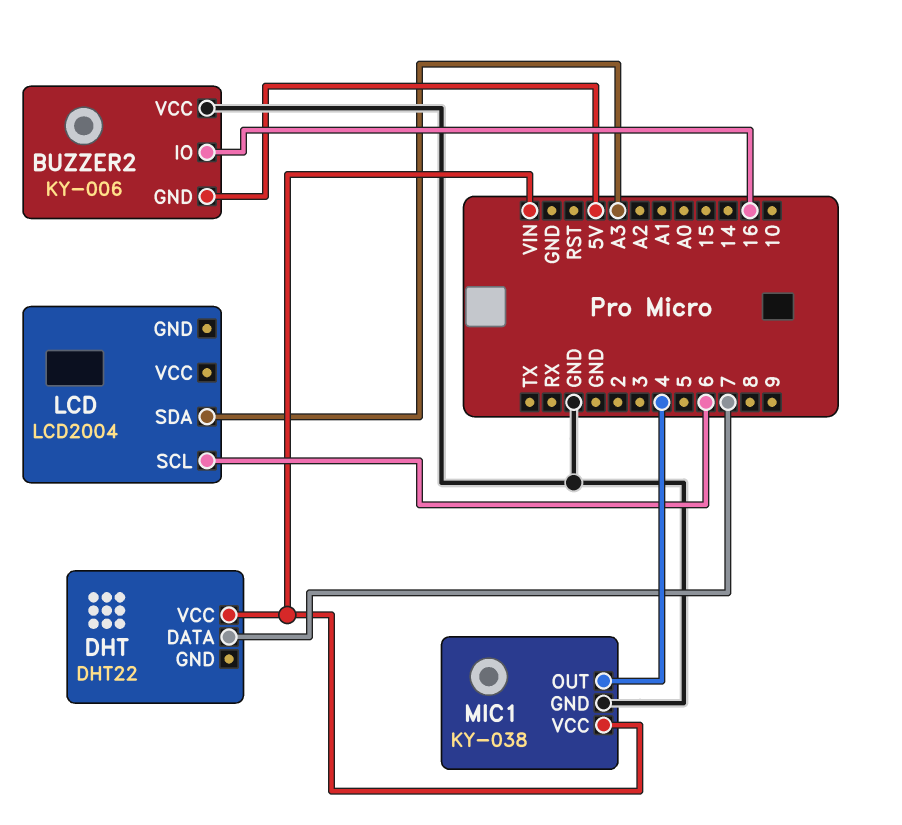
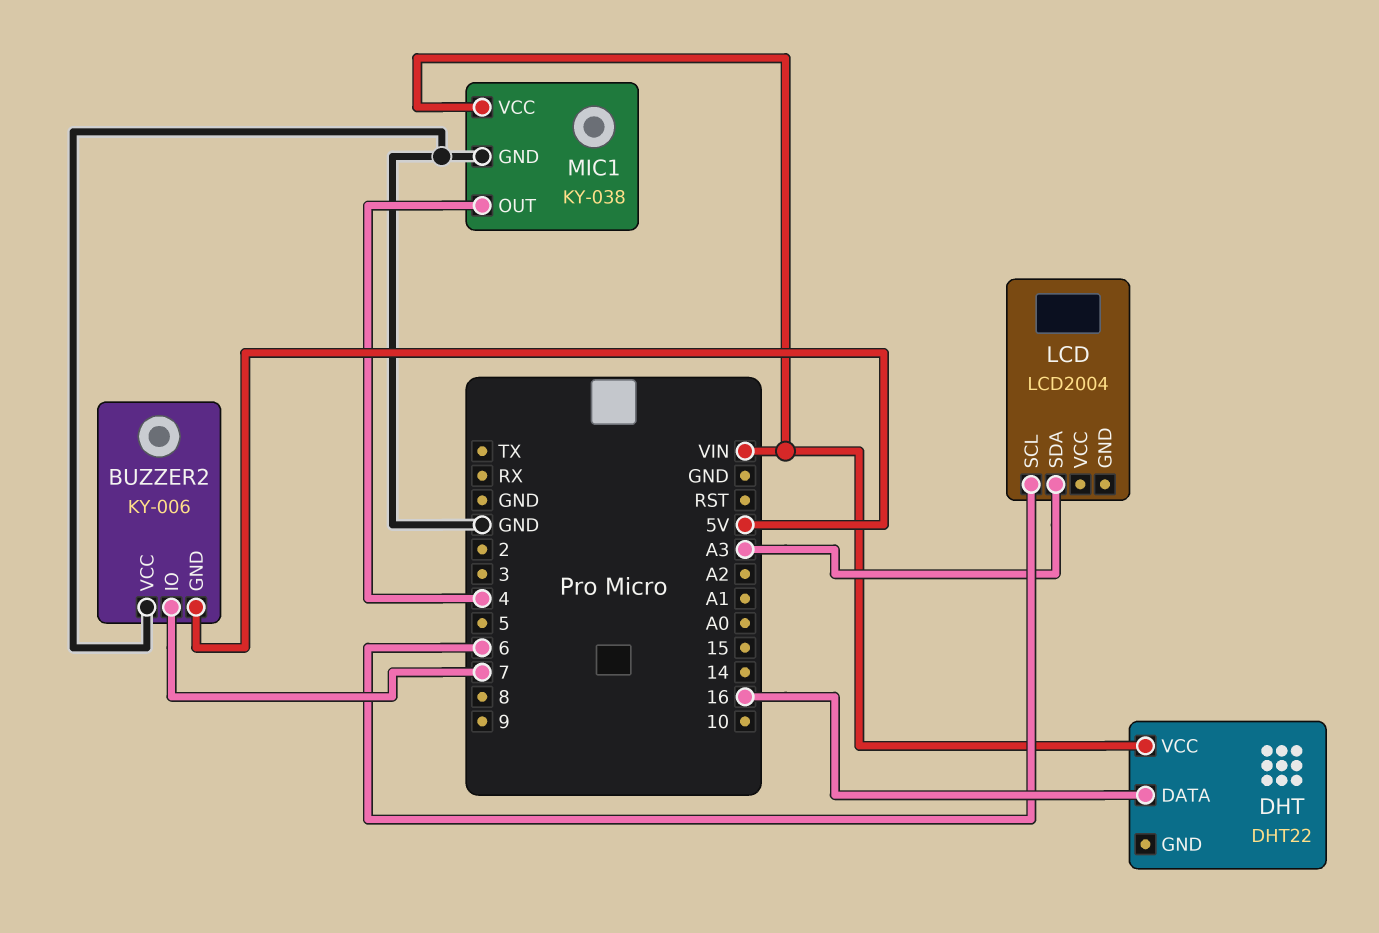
BUZZER2 pin IO: 16 -> 7
DHT pin DATA: 7 -> 16

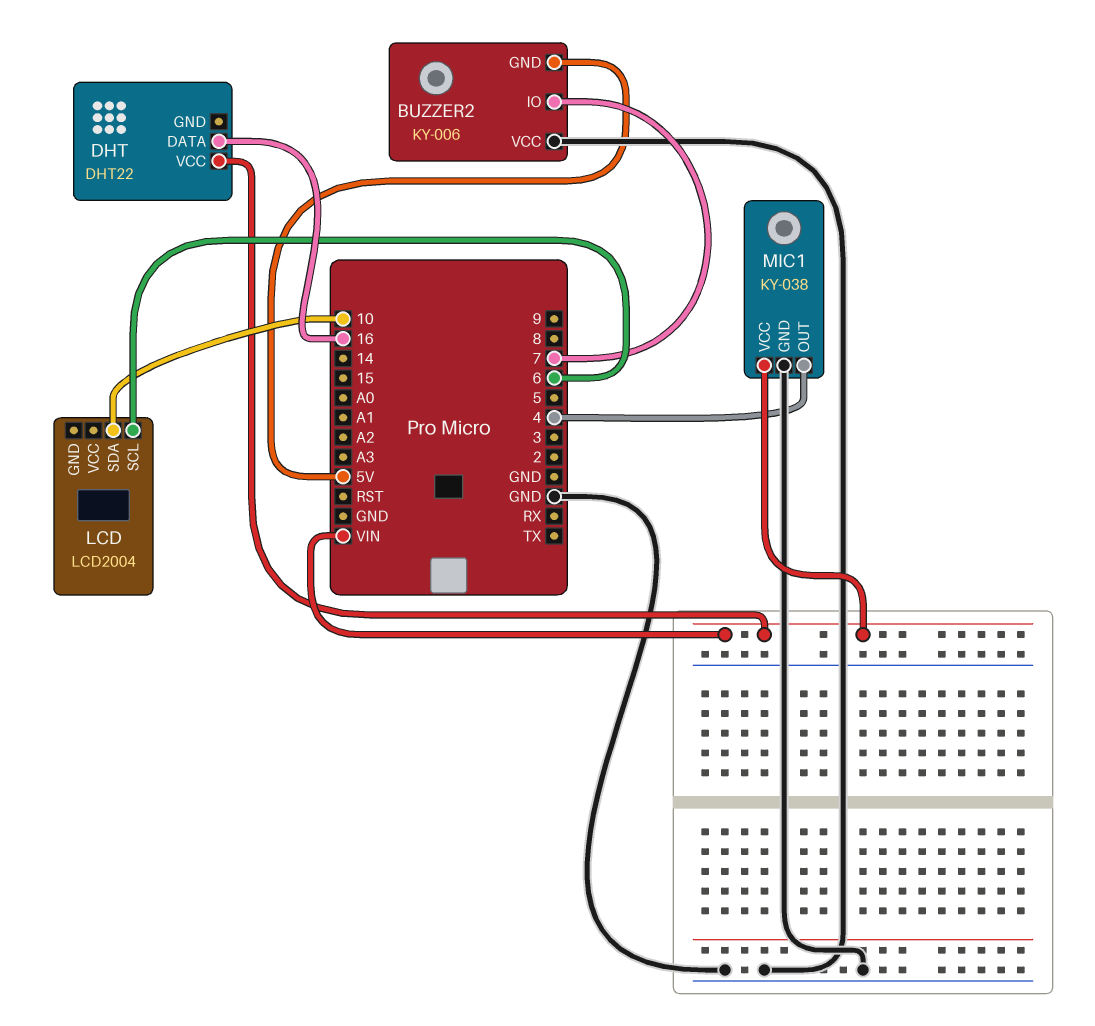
LCD pin SDA: A3 -> 10

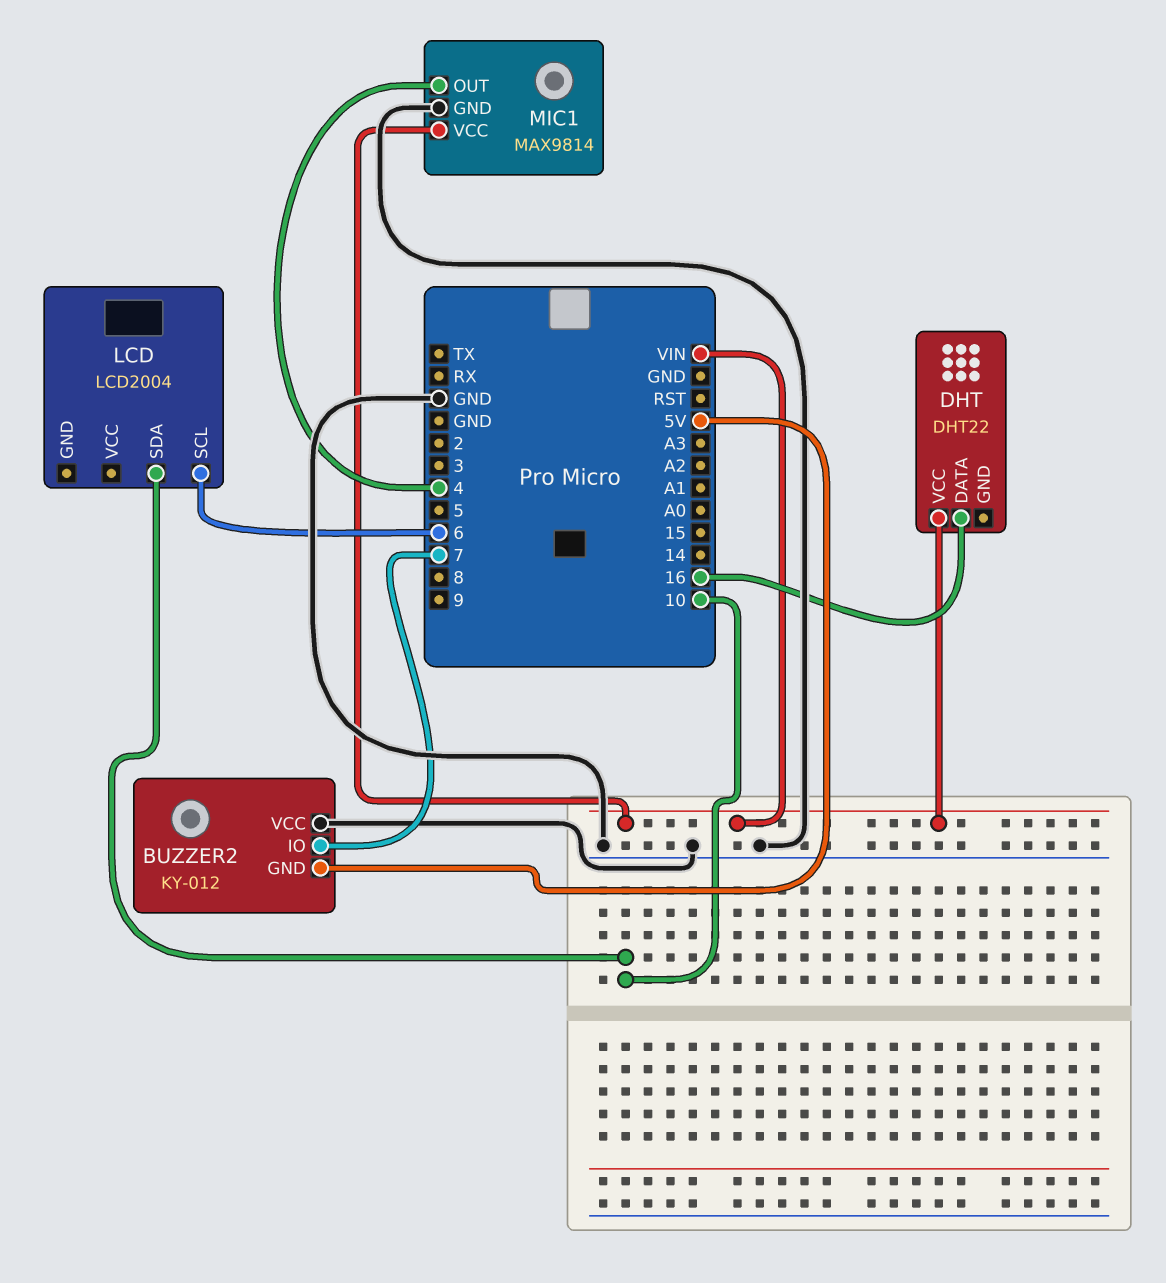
BUZZER2: KY-006 -> KY-012
MIC1: KY-038 -> MAX9814

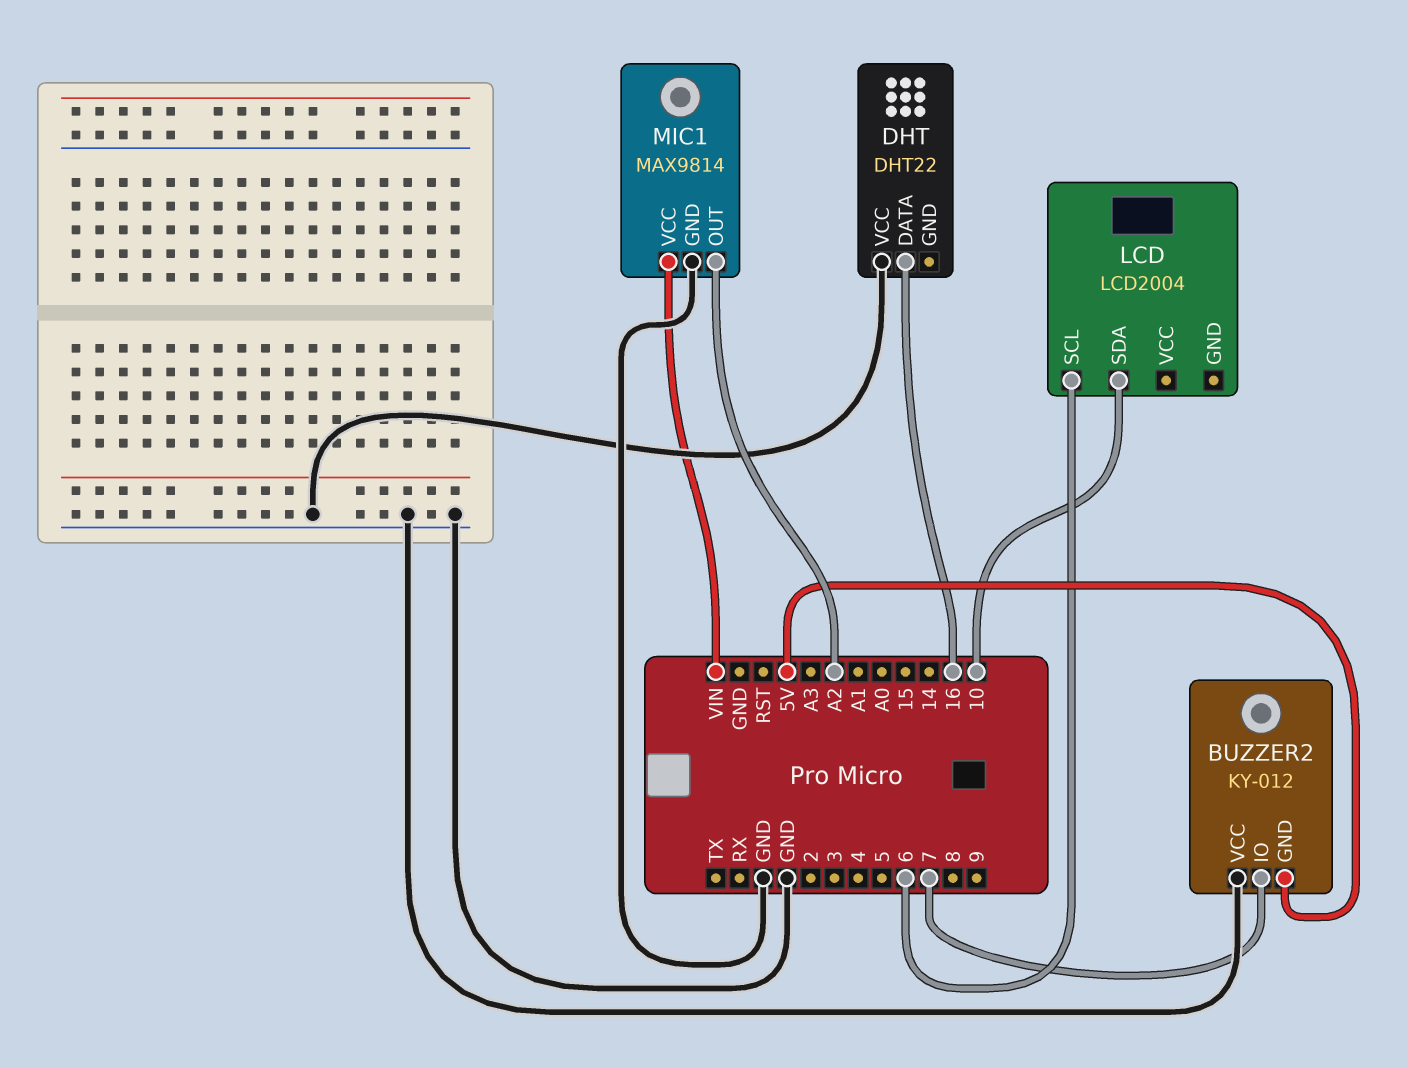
DHT pin VCC: VIN -> GND
MIC1 pin OUT: 4 -> A2

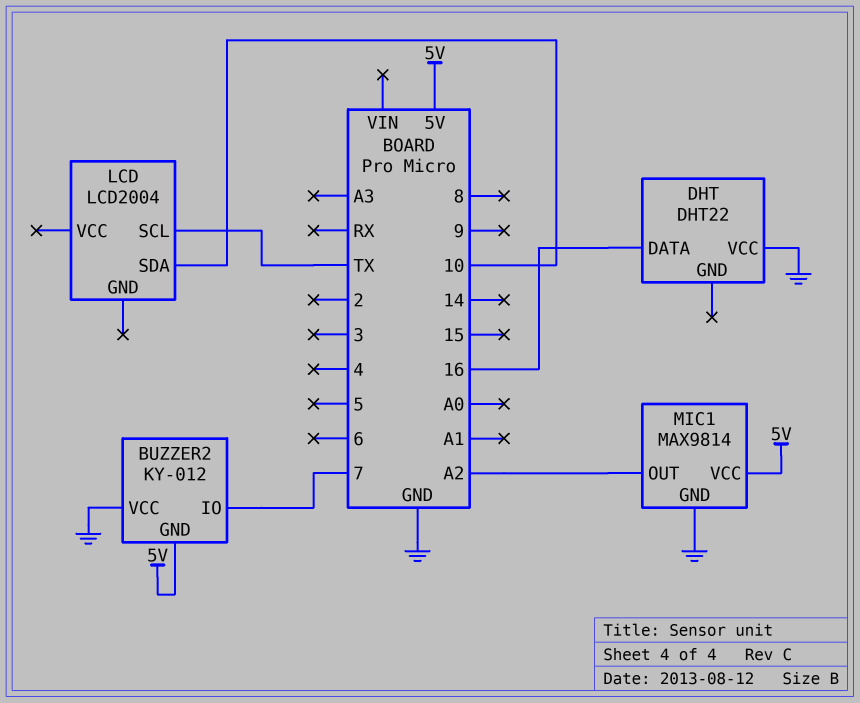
LCD pin SCL: 6 -> TX
MIC1 pin VCC: VIN -> 5V

